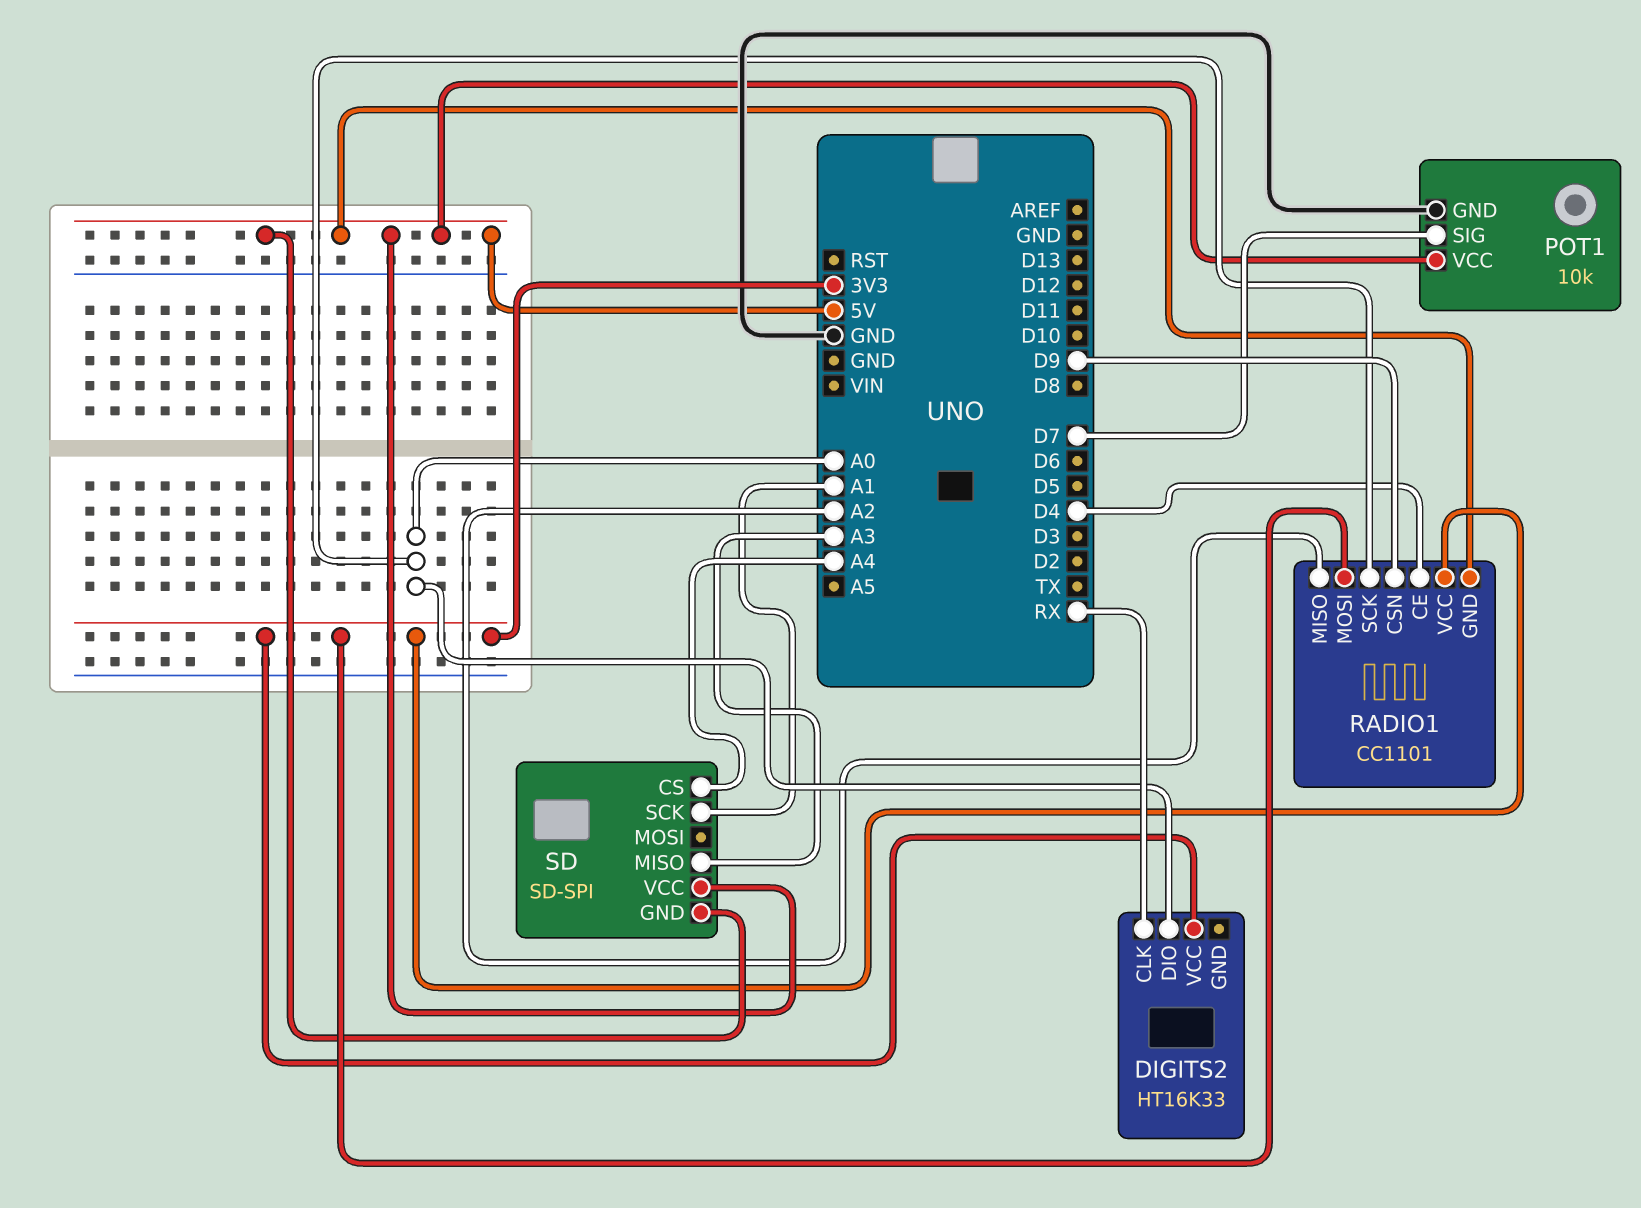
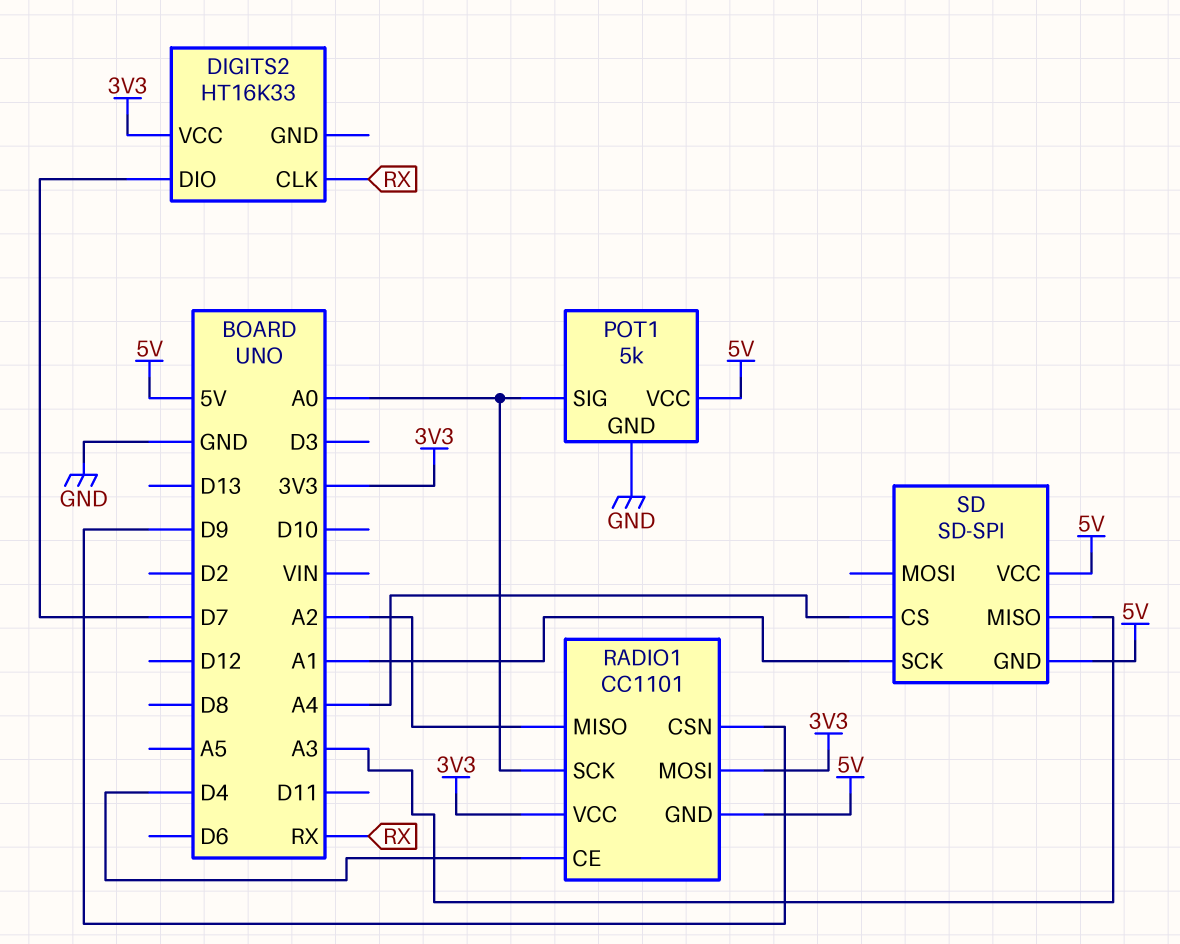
DIGITS2 pin DIO: A0 -> D7
POT1: 10k -> 5k
POT1 pin SIG: D7 -> A0

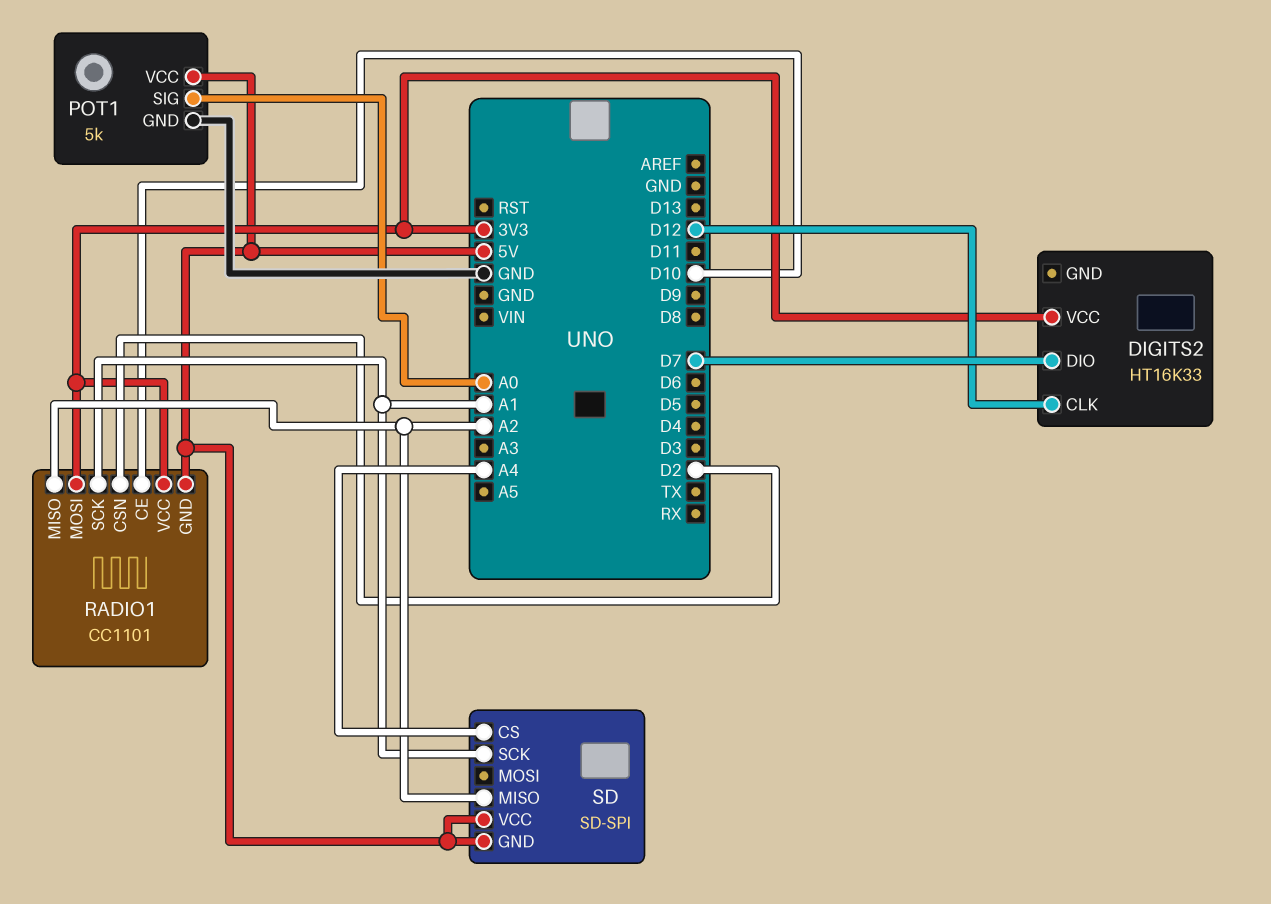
DIGITS2 pin CLK: RX -> D12
RADIO1 pin CE: D4 -> D10
RADIO1 pin CSN: D9 -> D2
RADIO1 pin SCK: A0 -> A1
SD pin MISO: A3 -> A2

